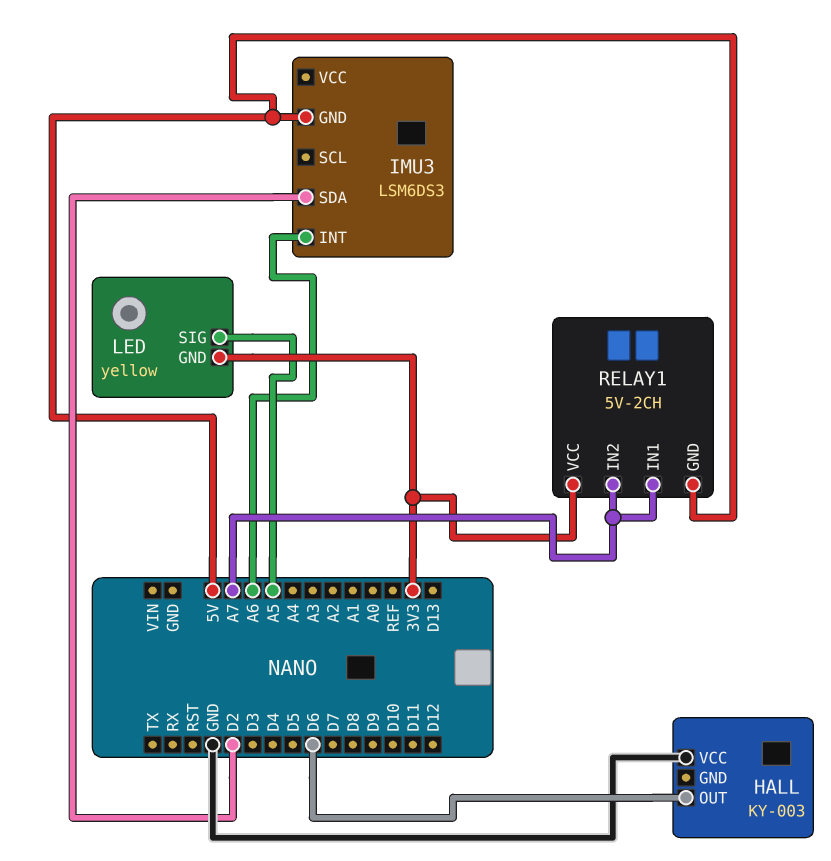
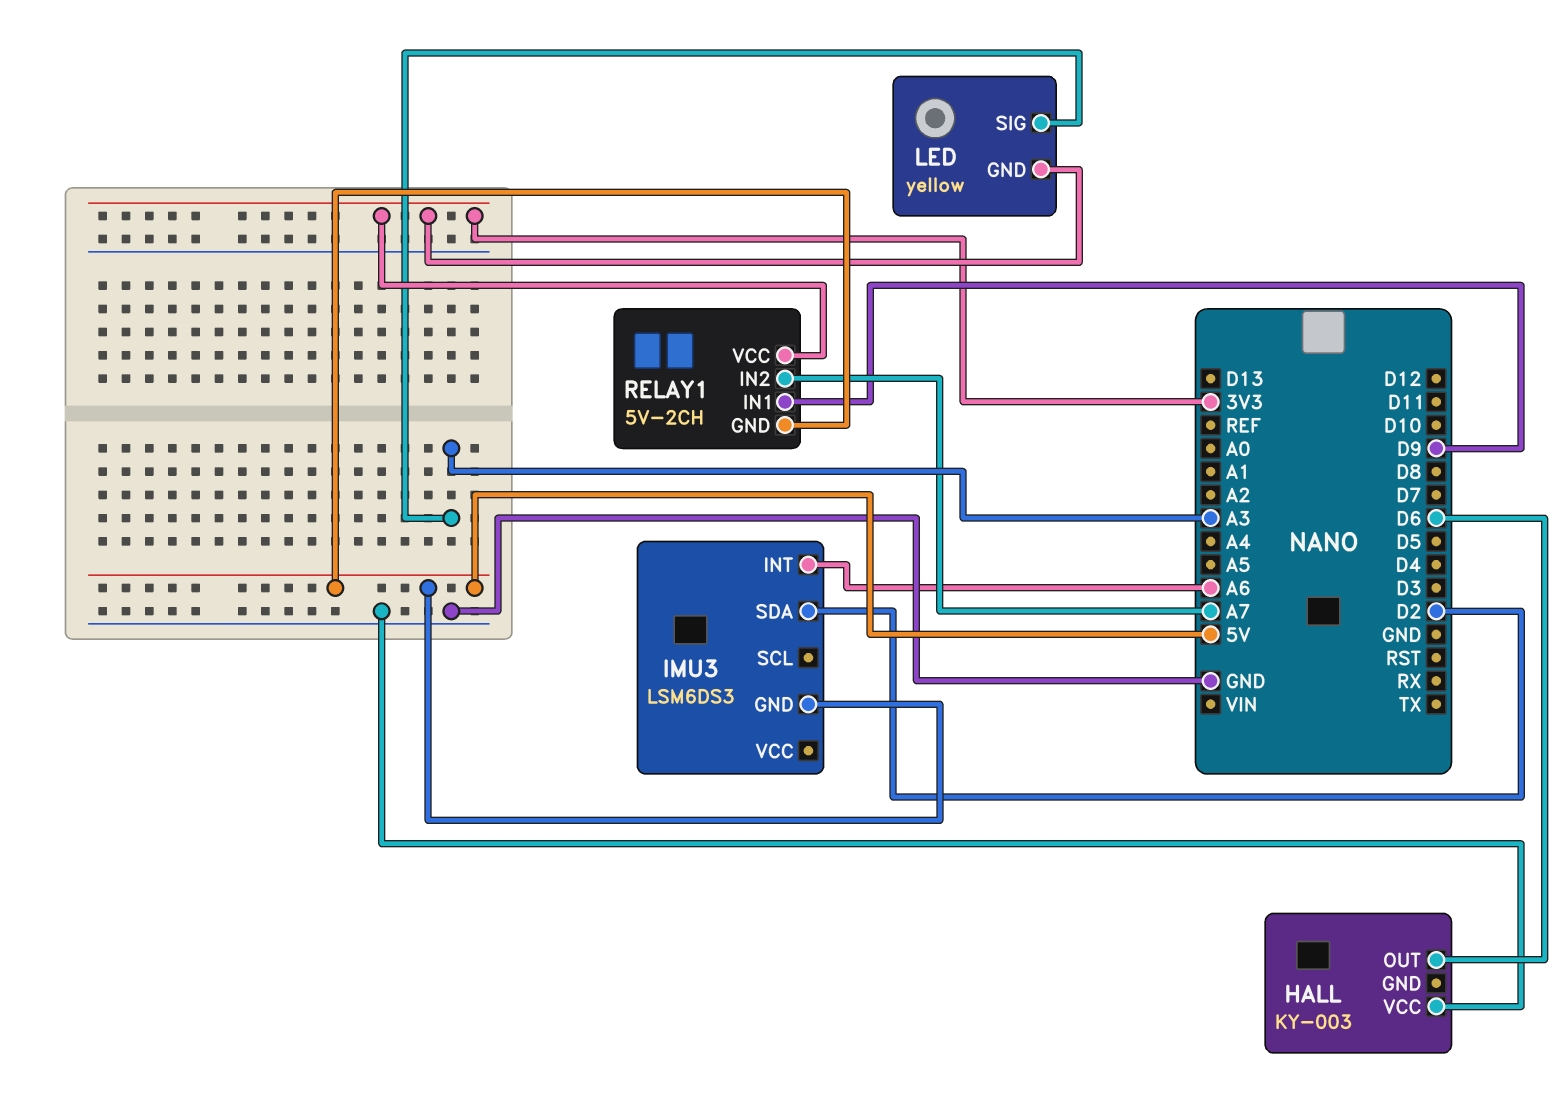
LED pin SIG: A5 -> A3
RELAY1 pin IN1: A7 -> D9

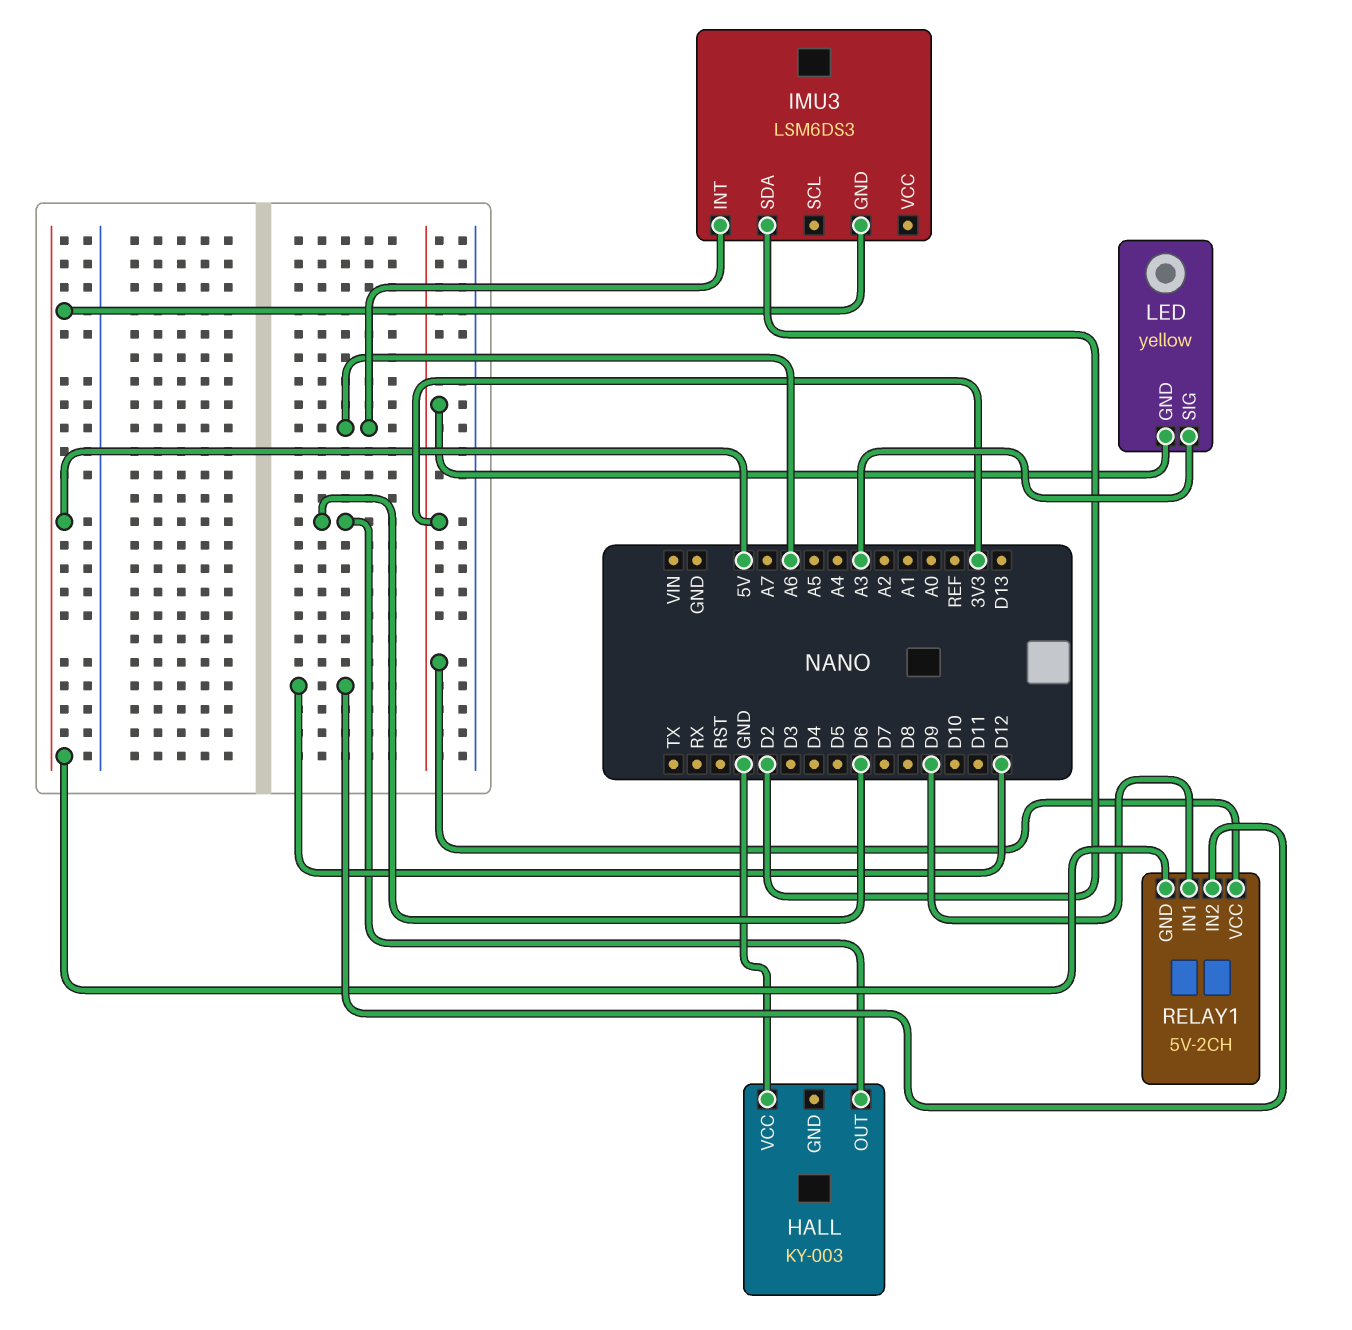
RELAY1 pin IN2: A7 -> D12

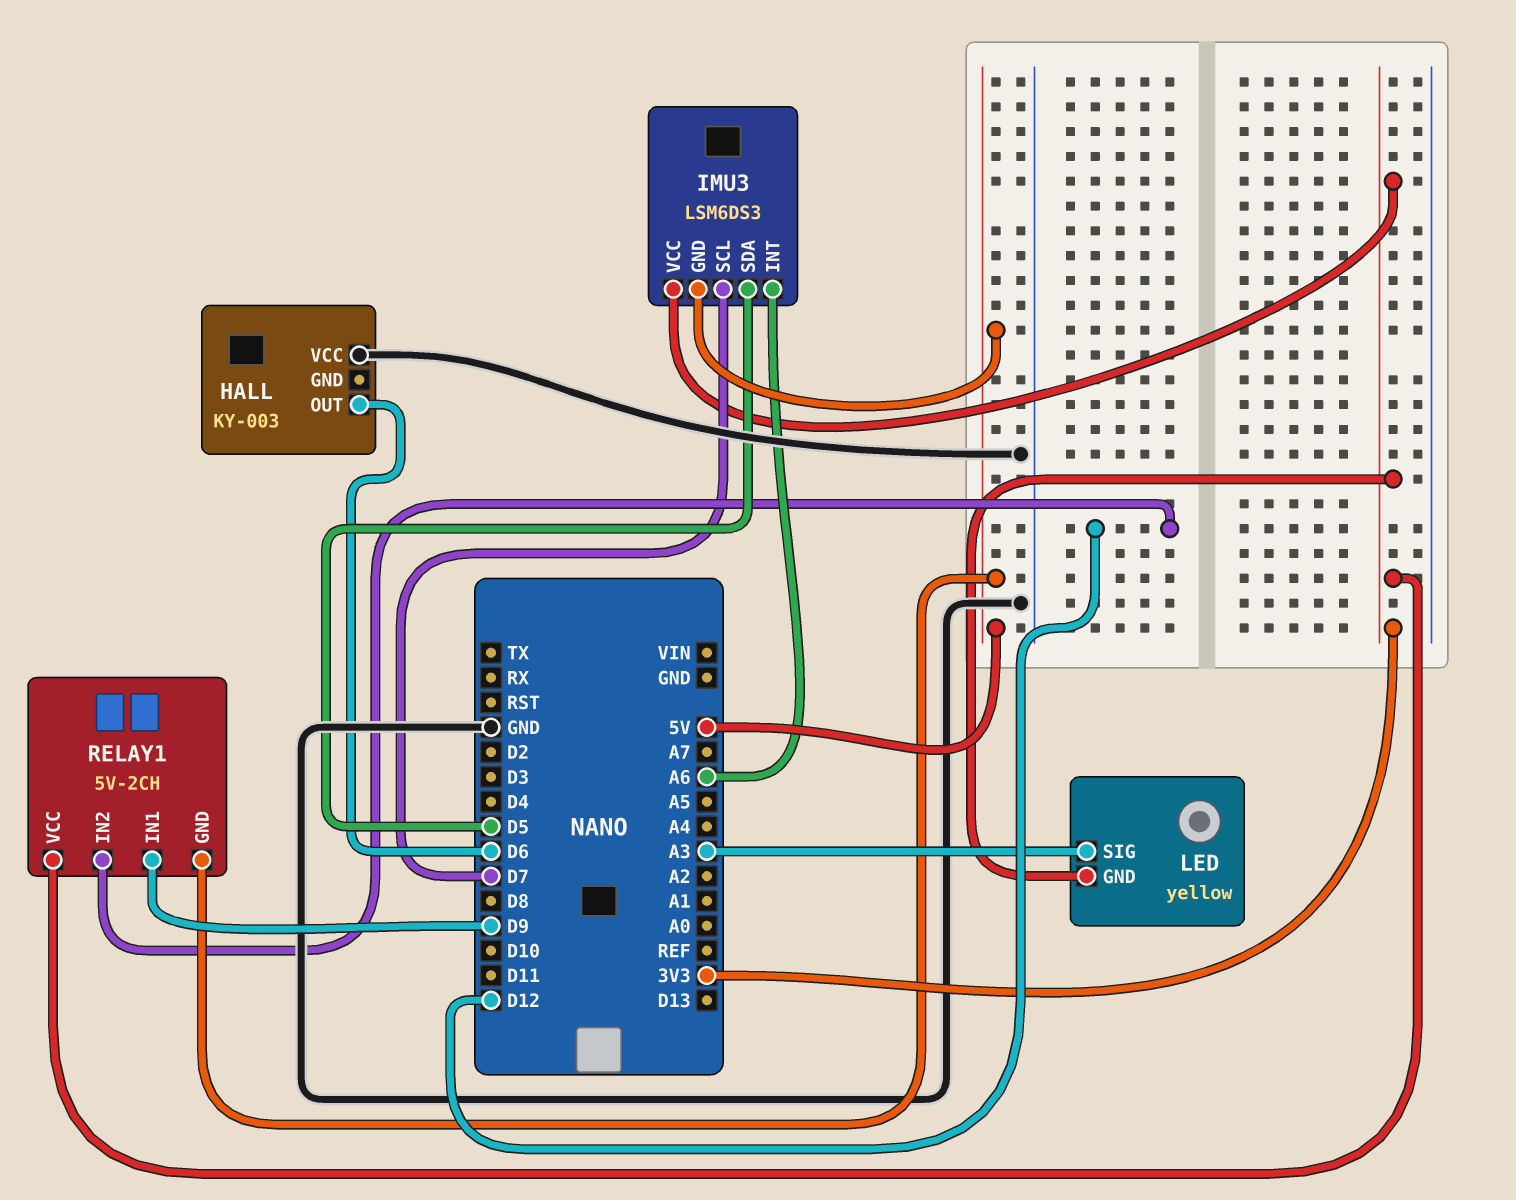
IMU3 pin SCL: none -> D7
IMU3 pin SDA: D2 -> D5
IMU3 pin VCC: none -> 3V3

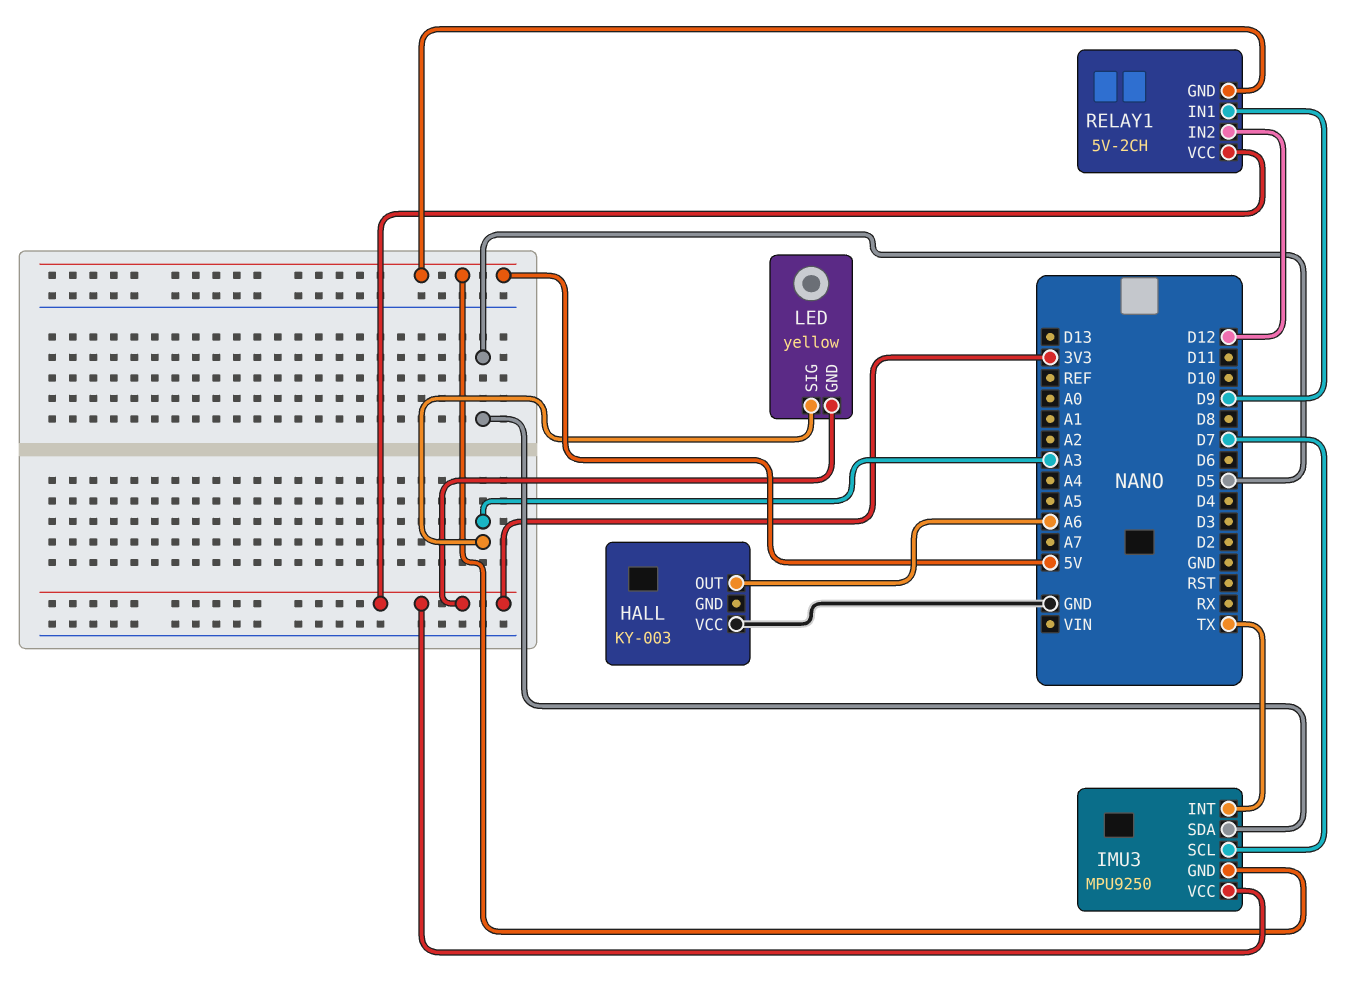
HALL pin OUT: D6 -> A6
IMU3: LSM6DS3 -> MPU9250
IMU3 pin INT: A6 -> TX

